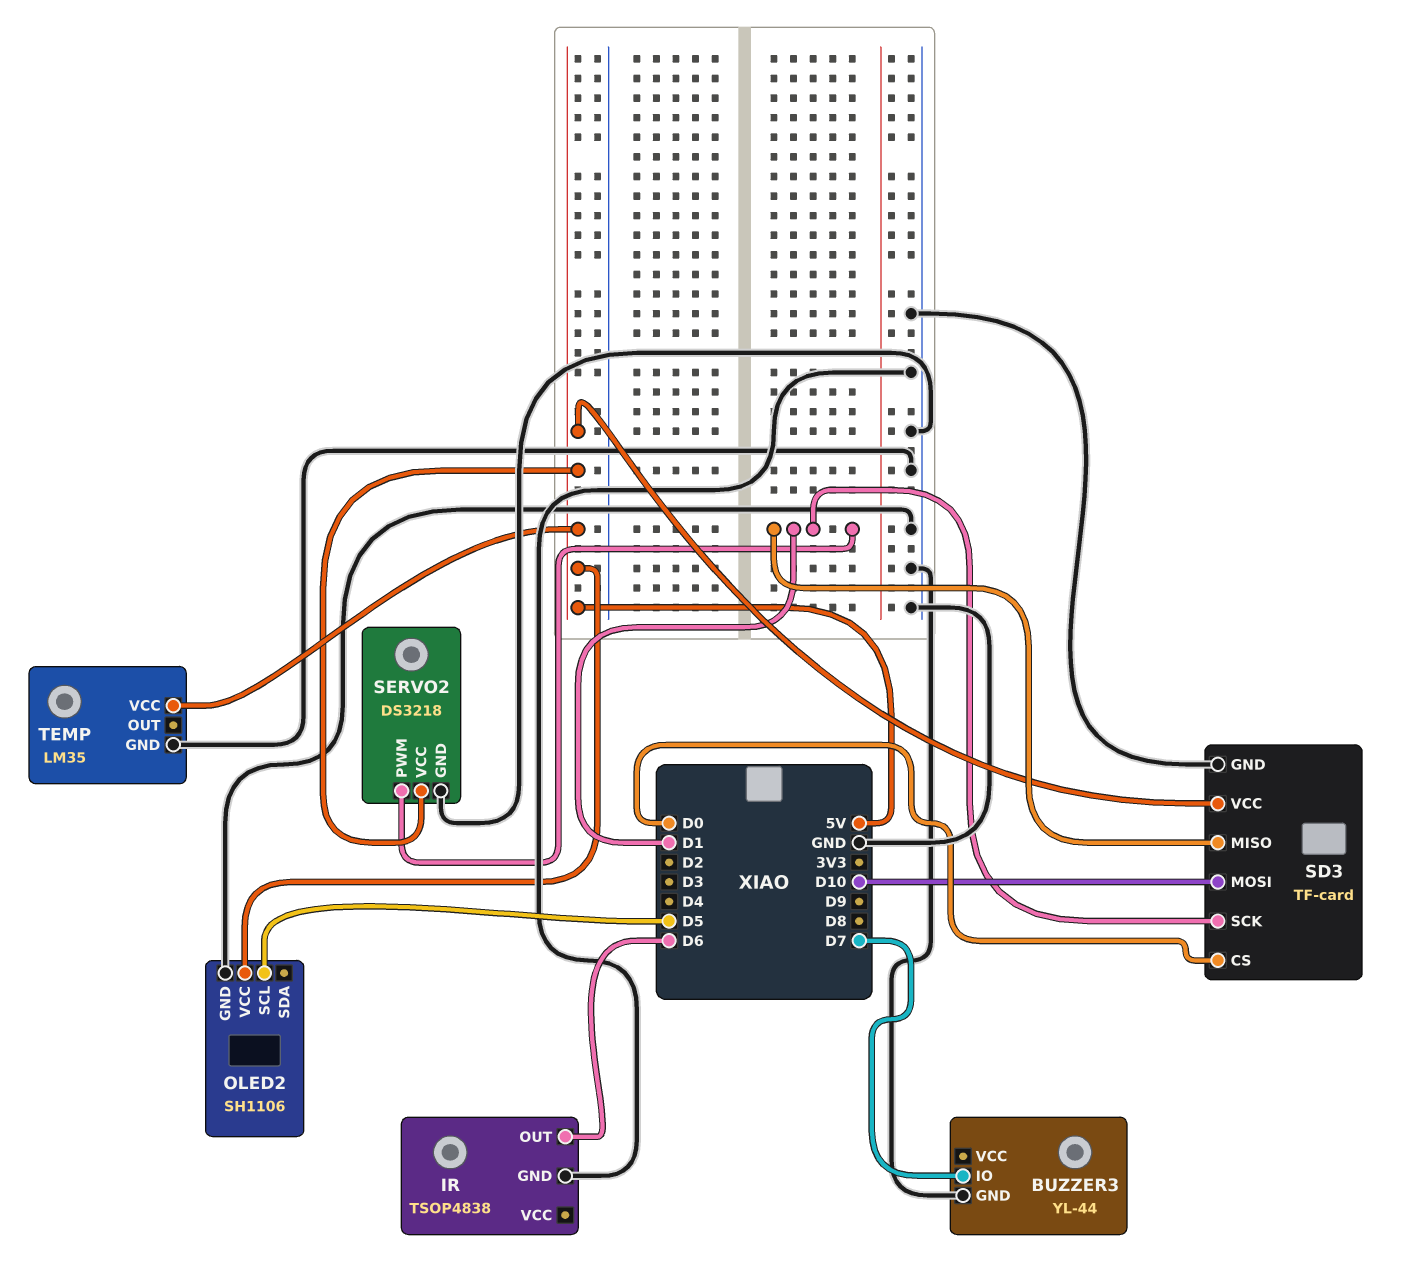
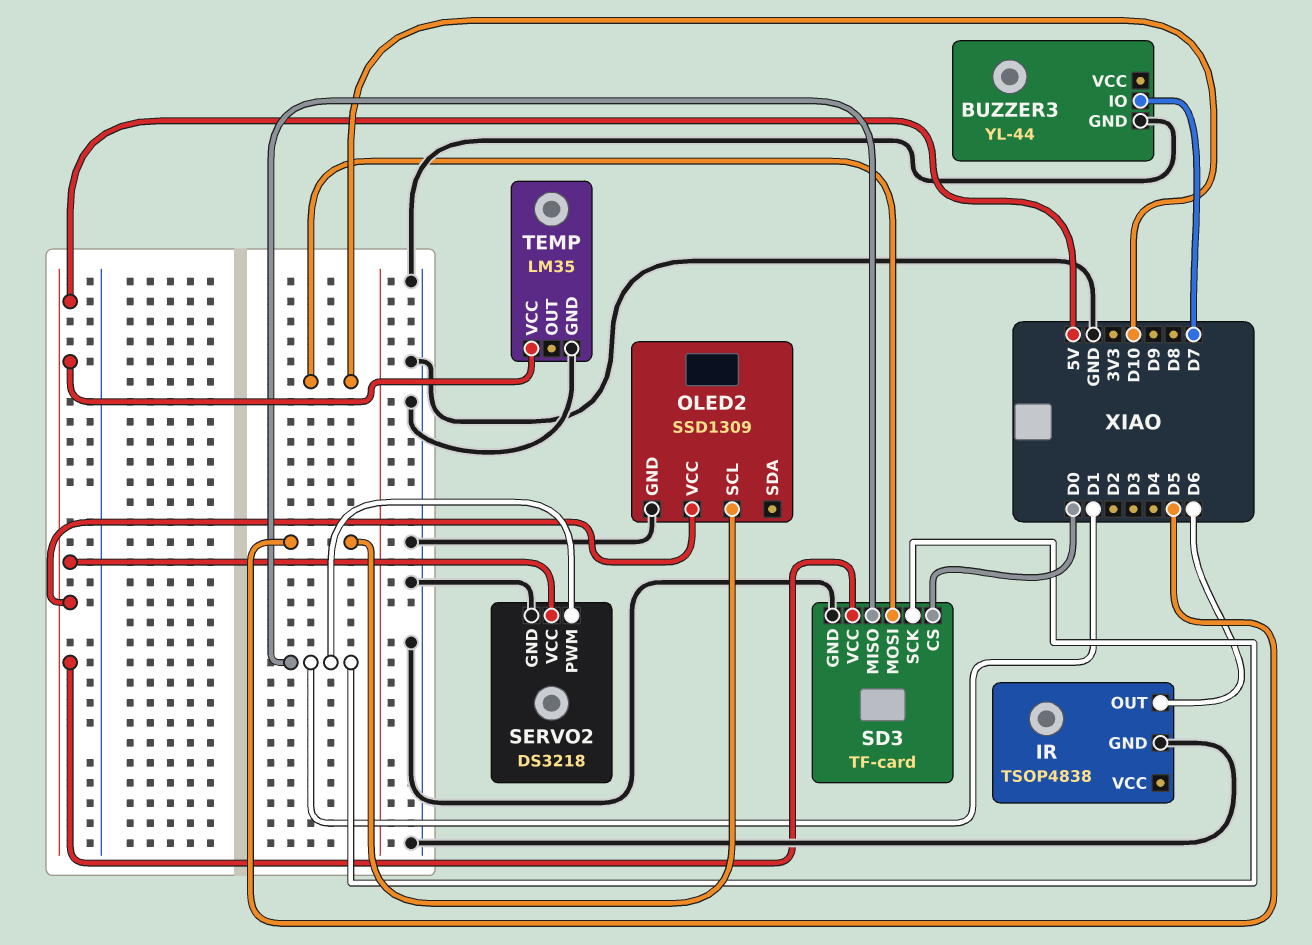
OLED2: SH1106 -> SSD1309

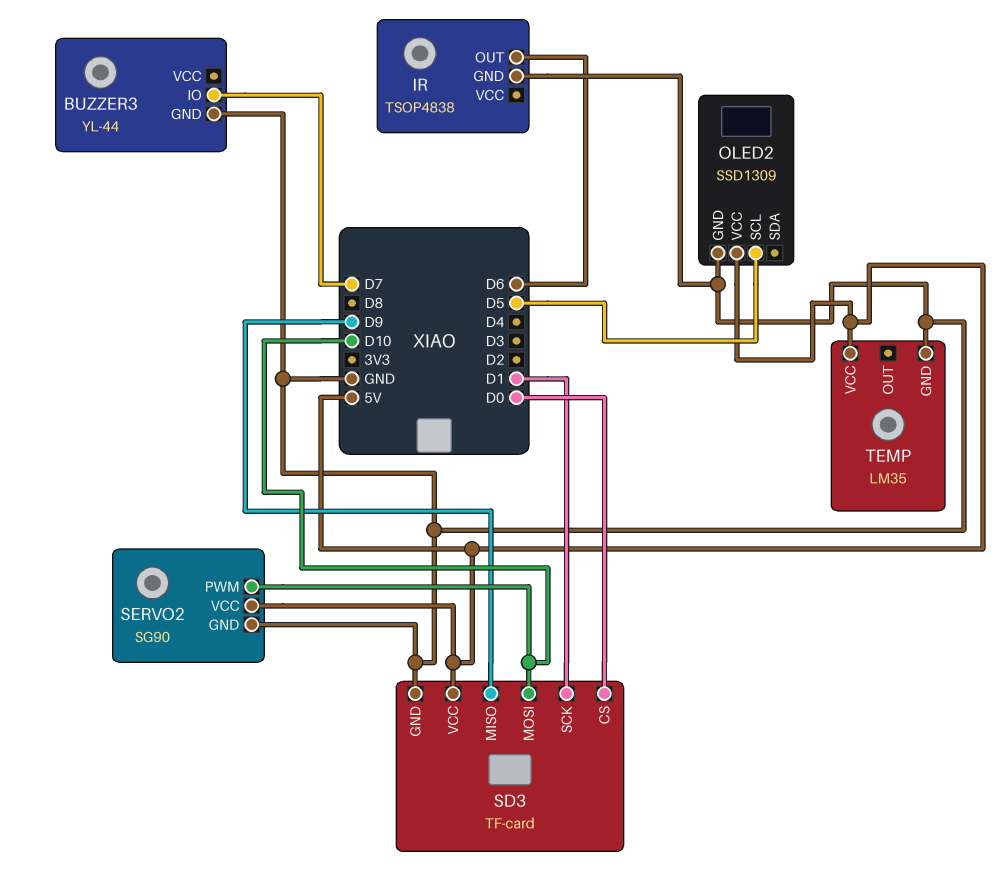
SD3 pin MISO: D1 -> D9
SERVO2: DS3218 -> SG90
SERVO2 pin PWM: D1 -> D10

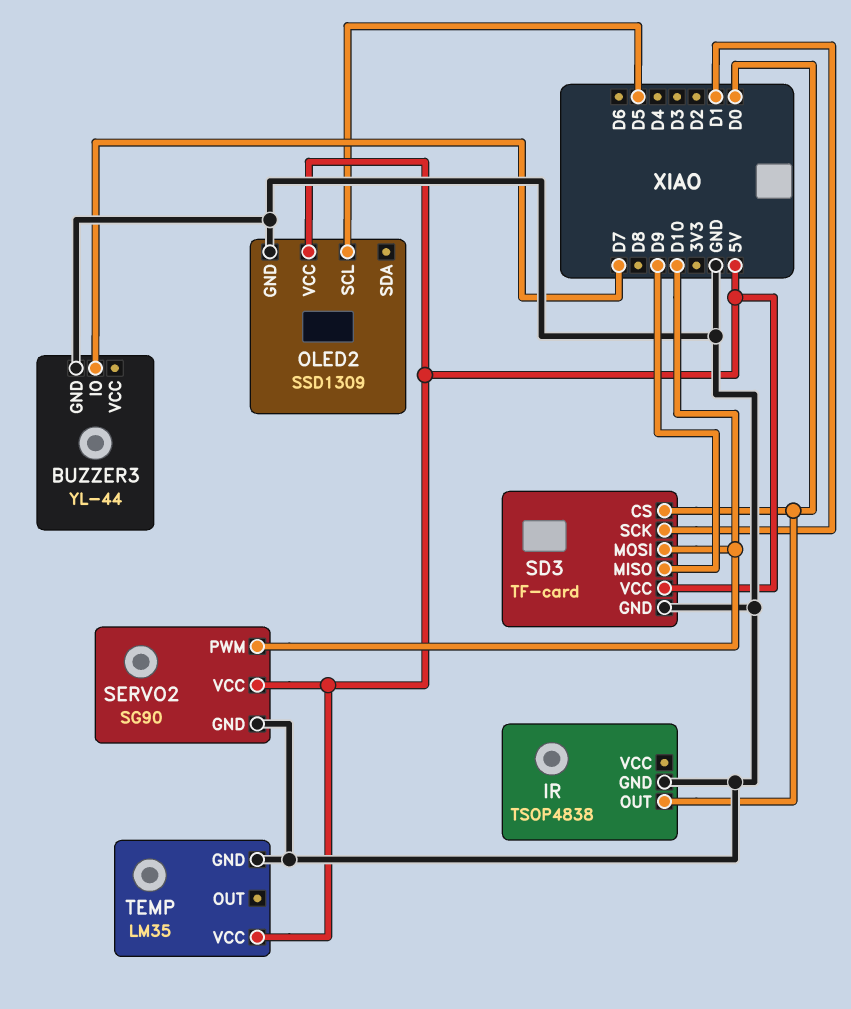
IR pin OUT: D6 -> D0

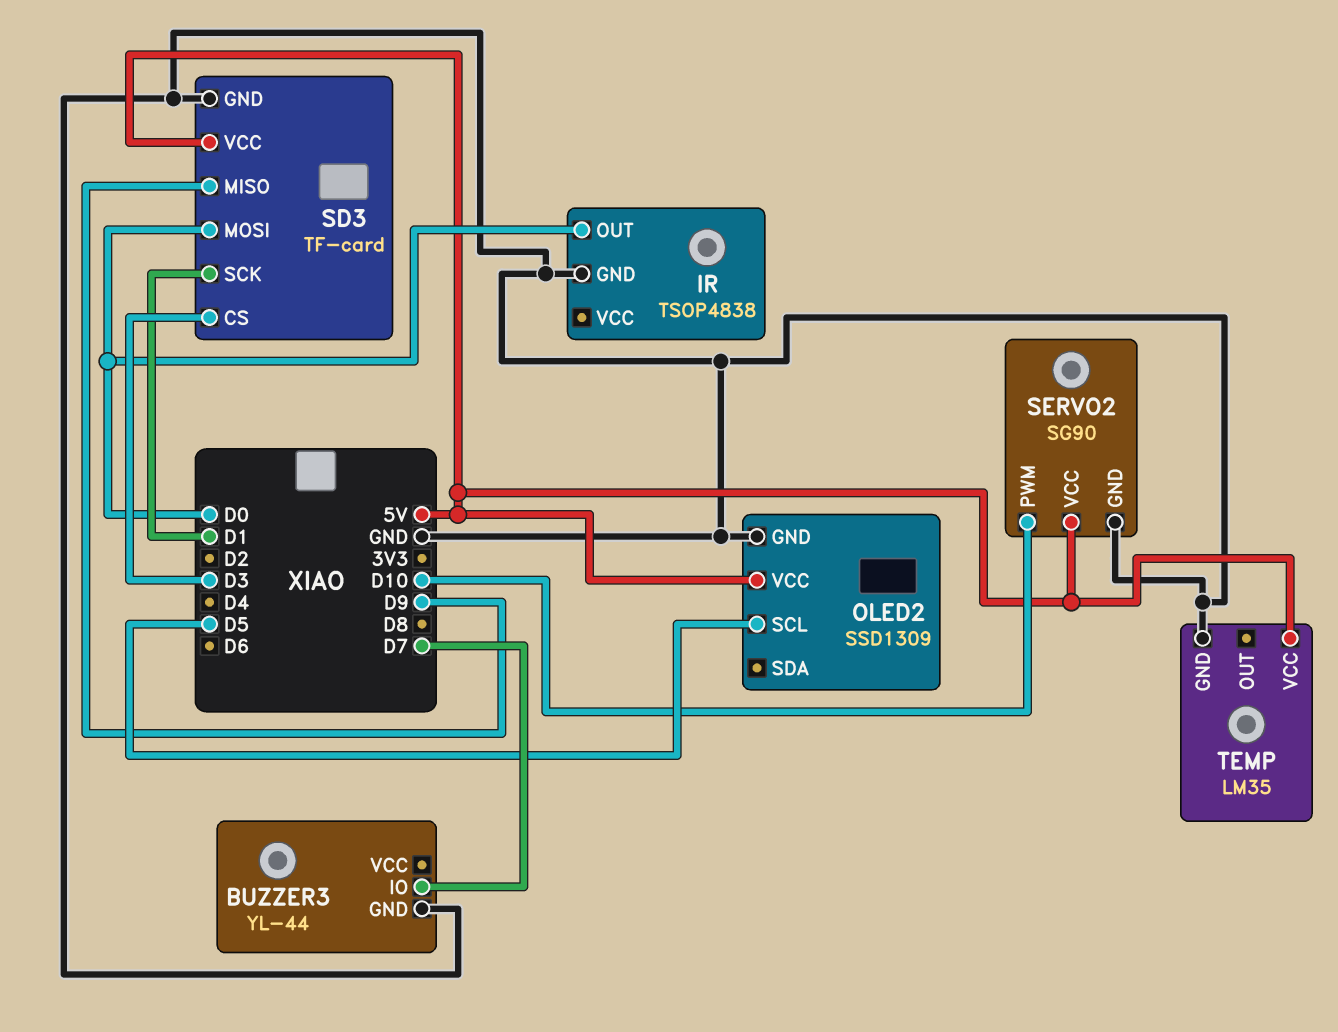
SD3 pin CS: D0 -> D3
SD3 pin MOSI: D10 -> D0

